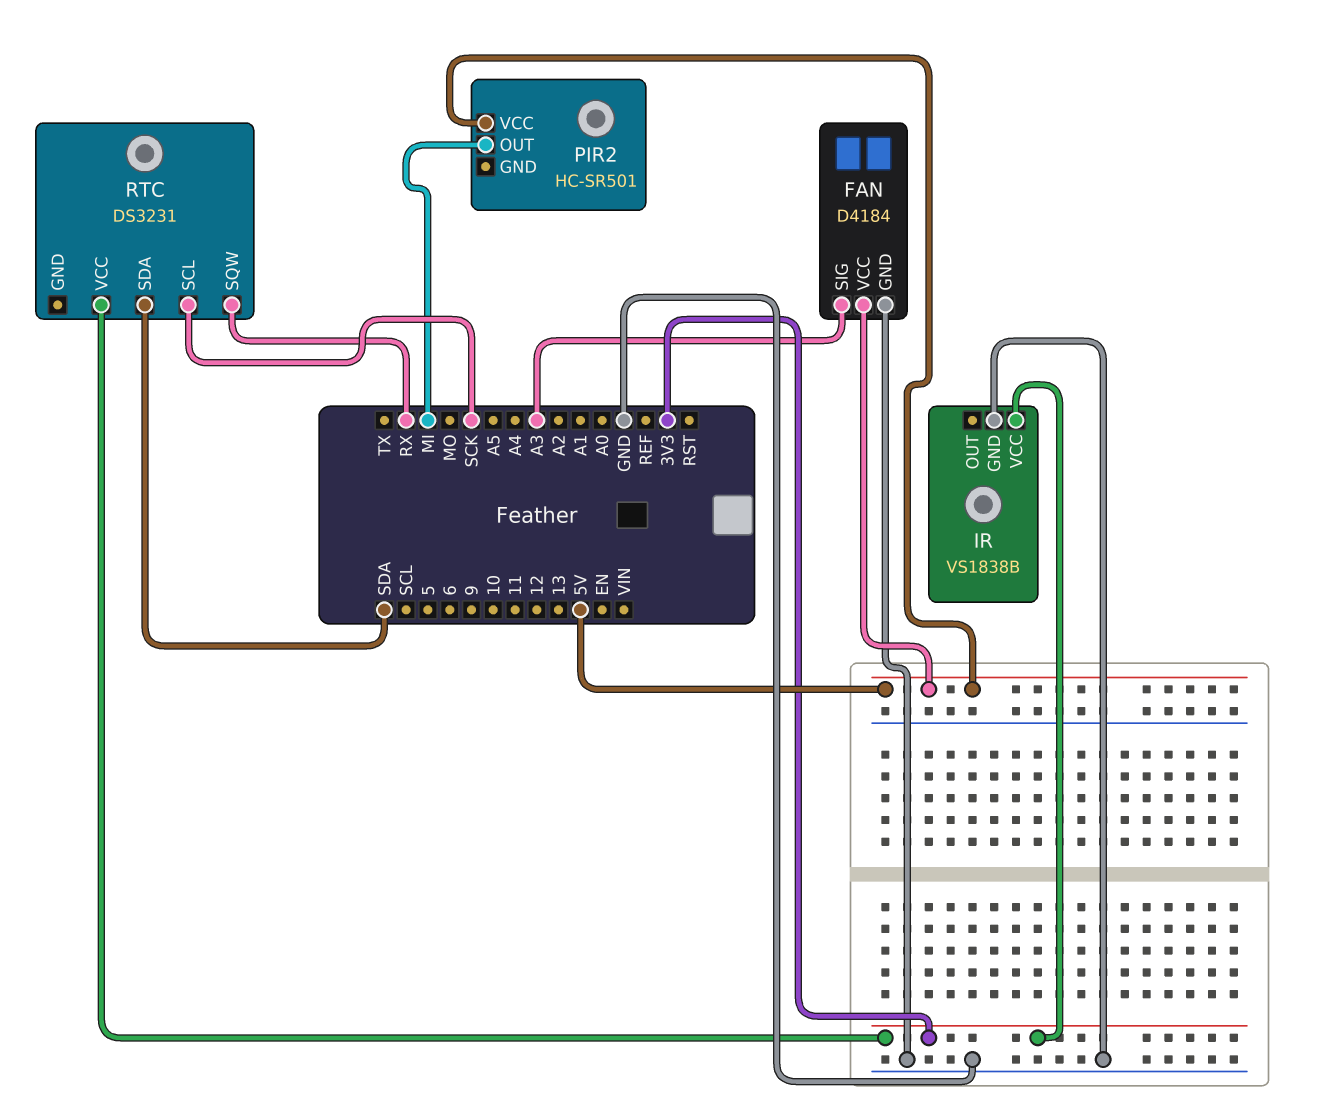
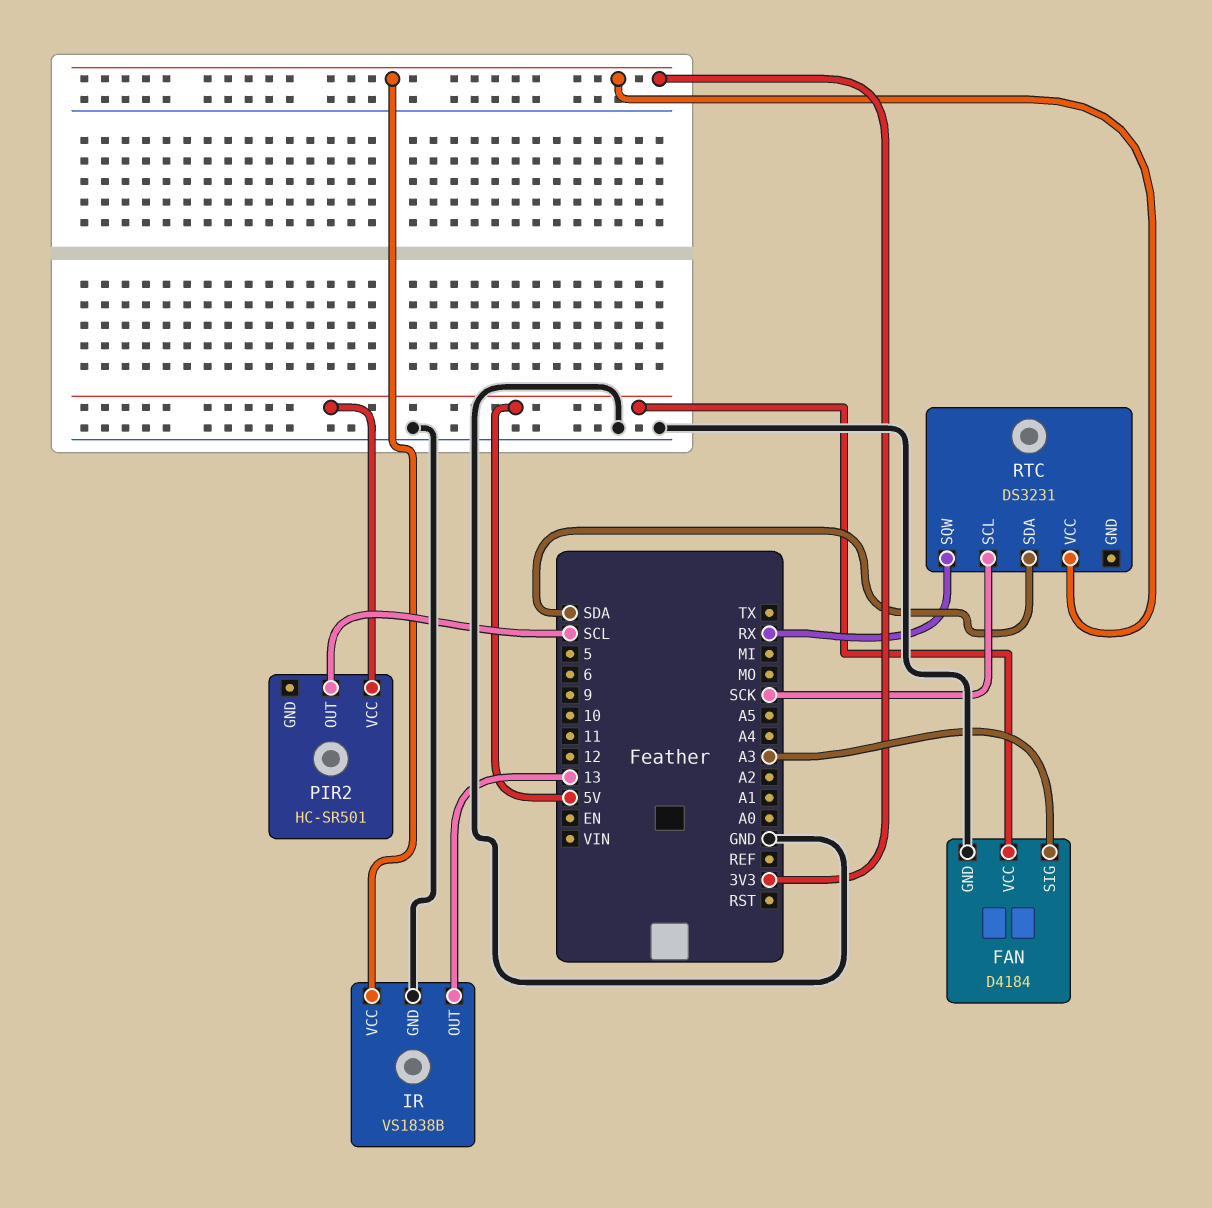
IR pin OUT: none -> 13
PIR2 pin OUT: MI -> SCL

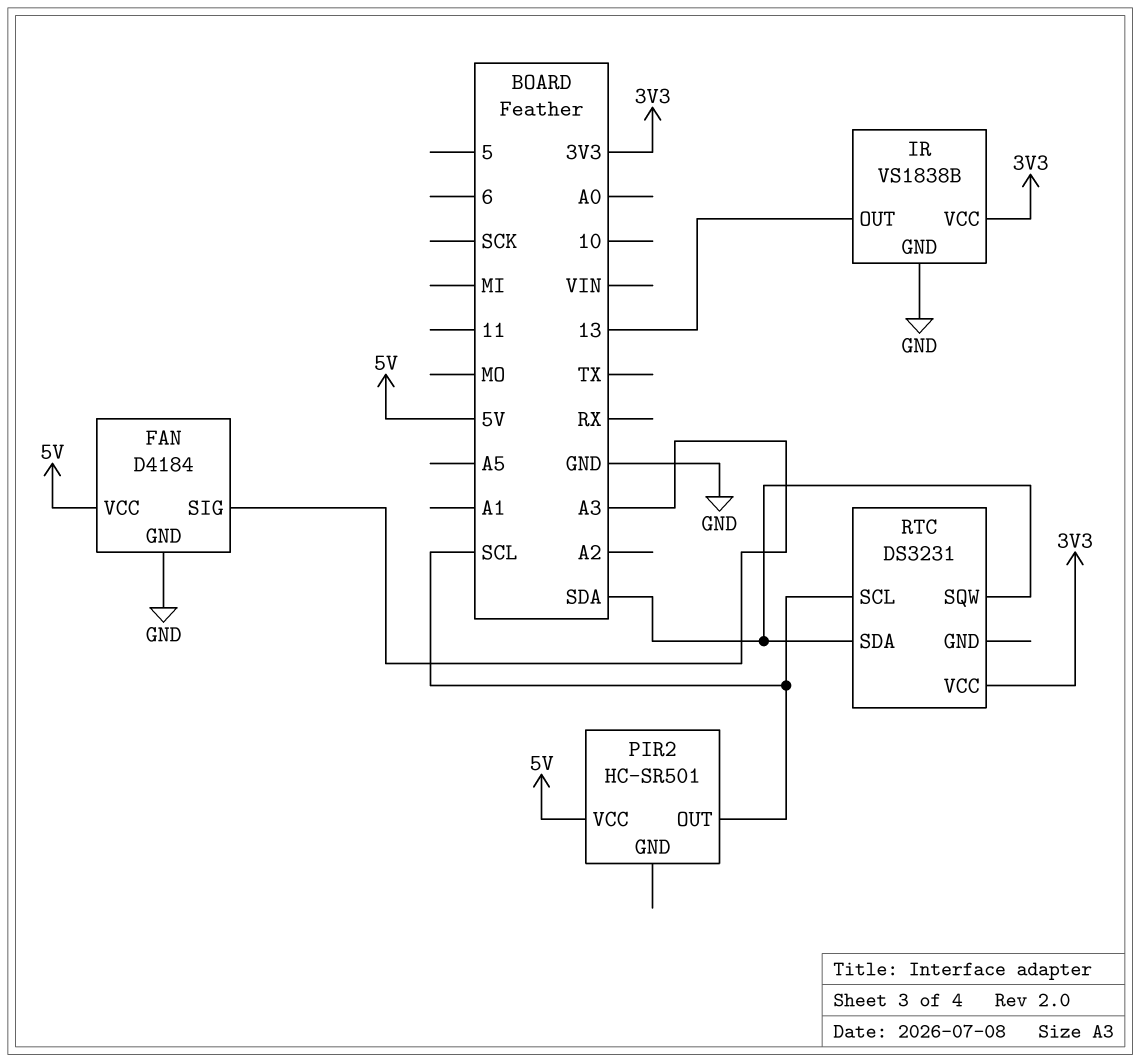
RTC pin SCL: SCK -> SCL
RTC pin SQW: RX -> SDA

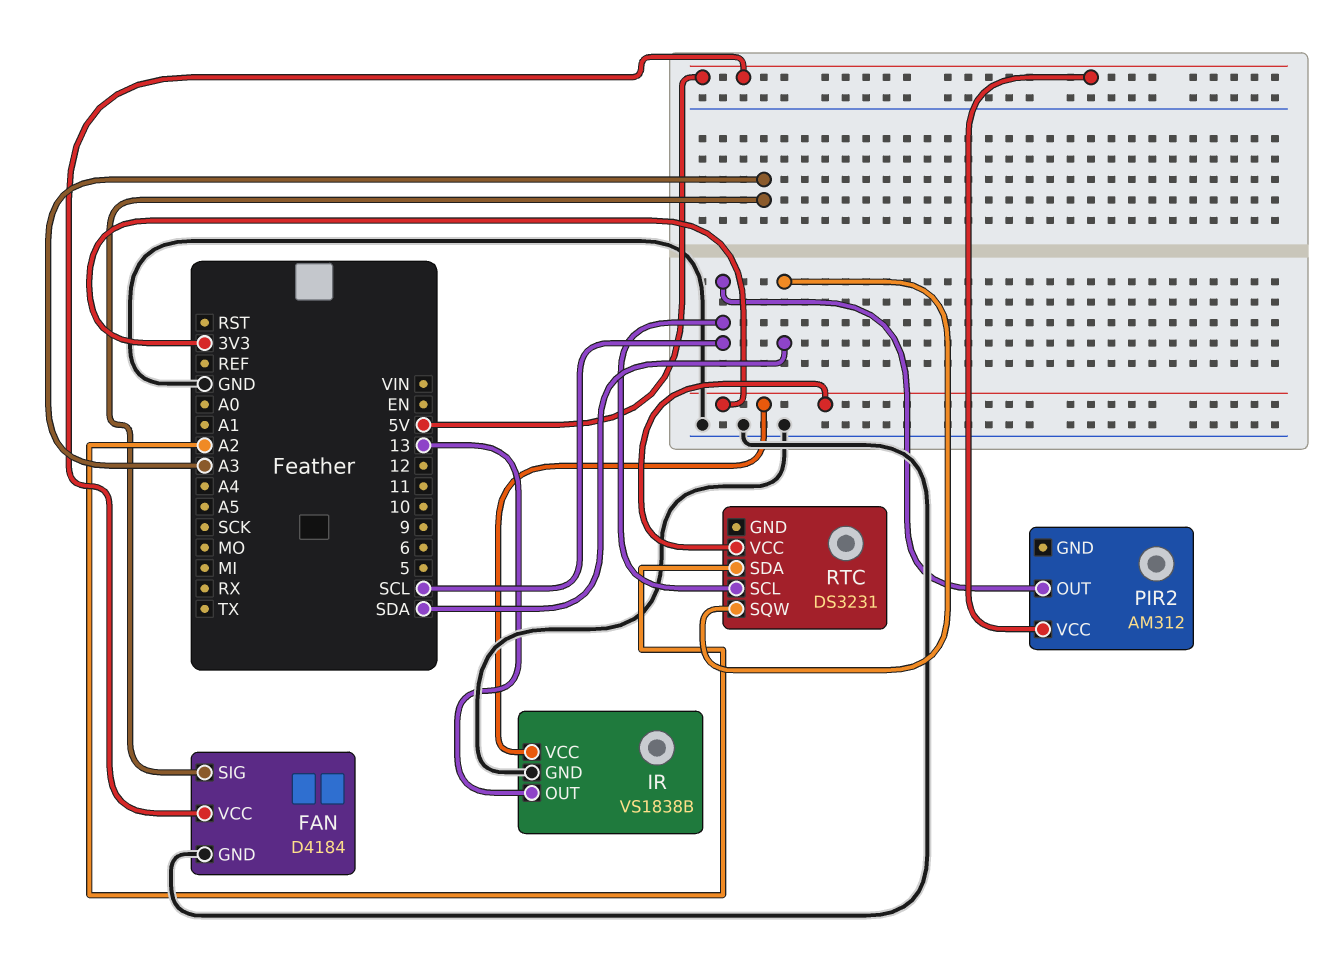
PIR2: HC-SR501 -> AM312
RTC pin SDA: SDA -> A2

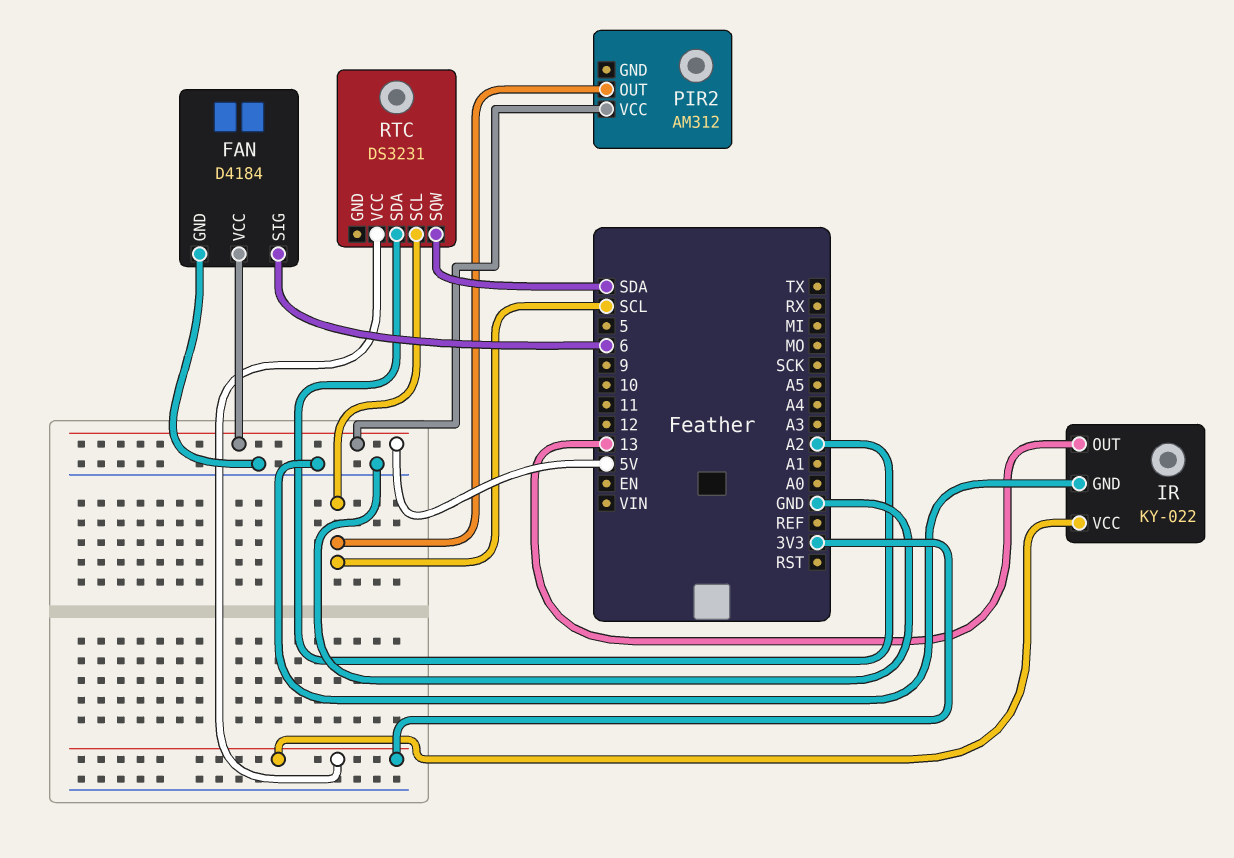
FAN pin SIG: A3 -> 6
IR: VS1838B -> KY-022

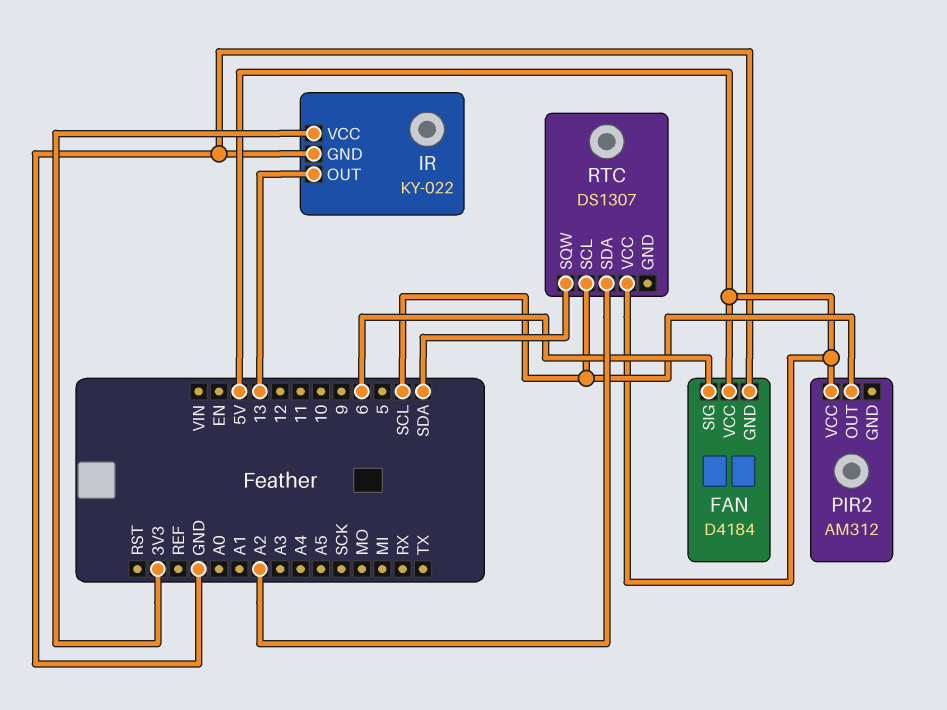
RTC: DS3231 -> DS1307
RTC pin VCC: 3V3 -> 5V

